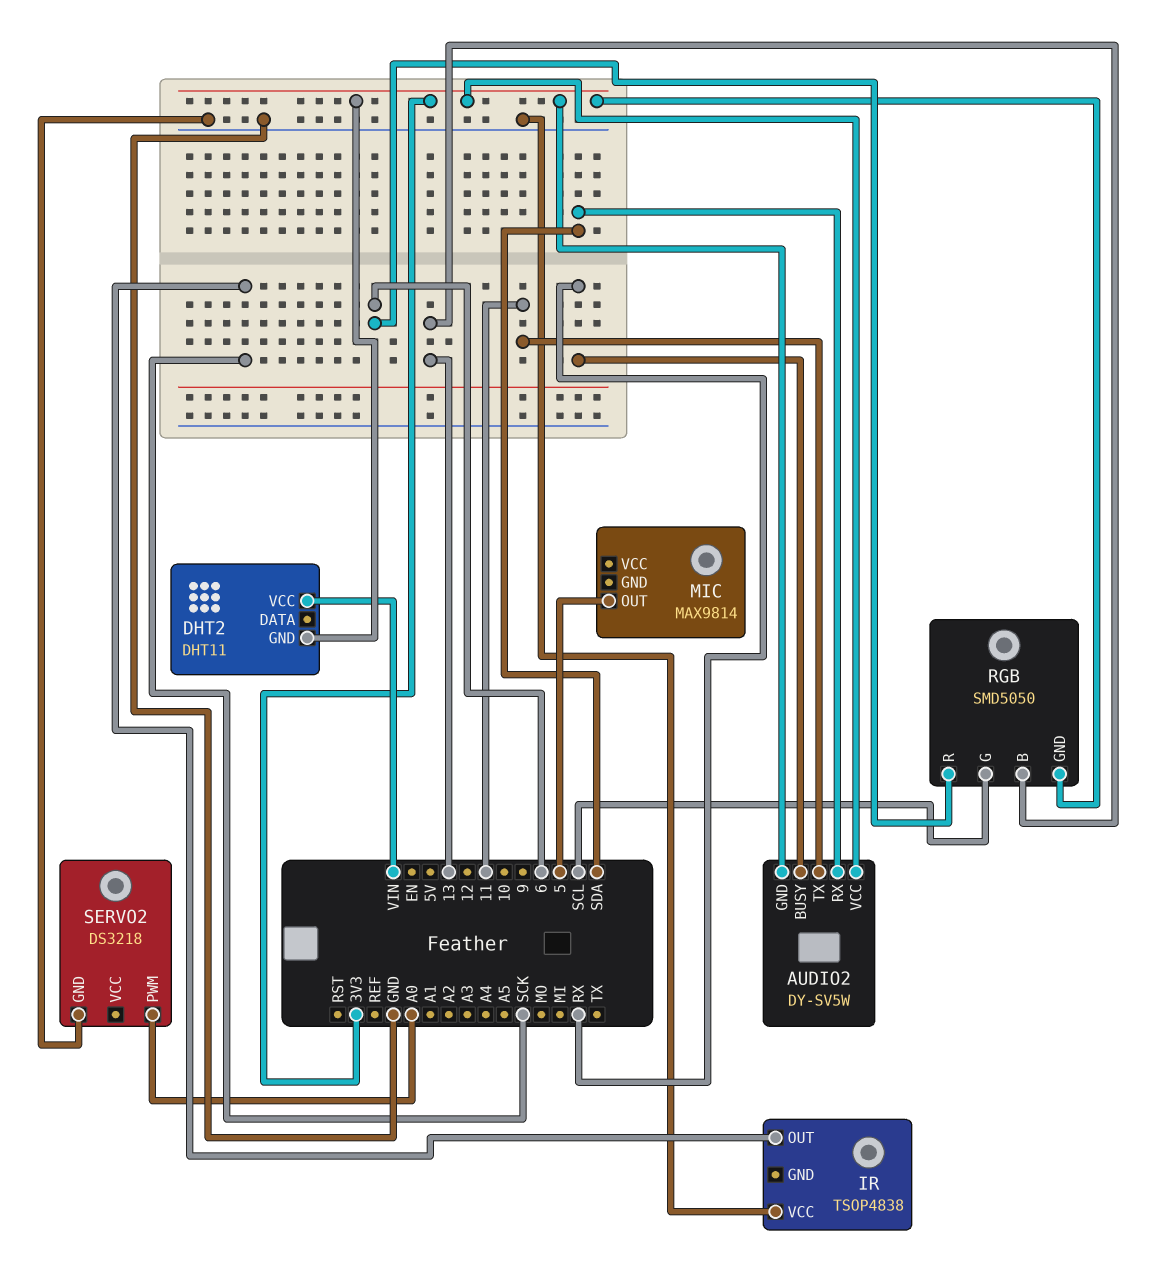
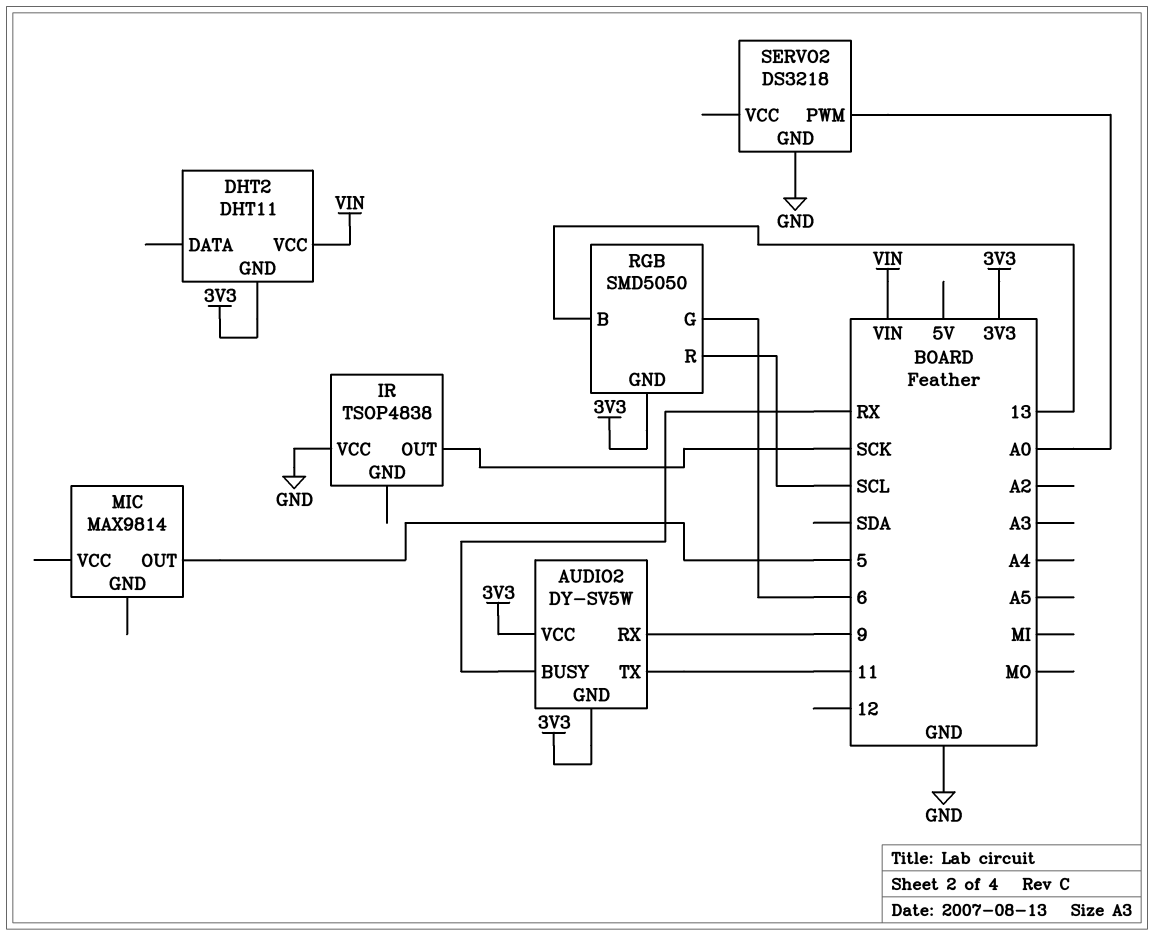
AUDIO2 pin RX: SDA -> 9
RGB pin G: SCL -> 6
RGB pin R: 6 -> SCL

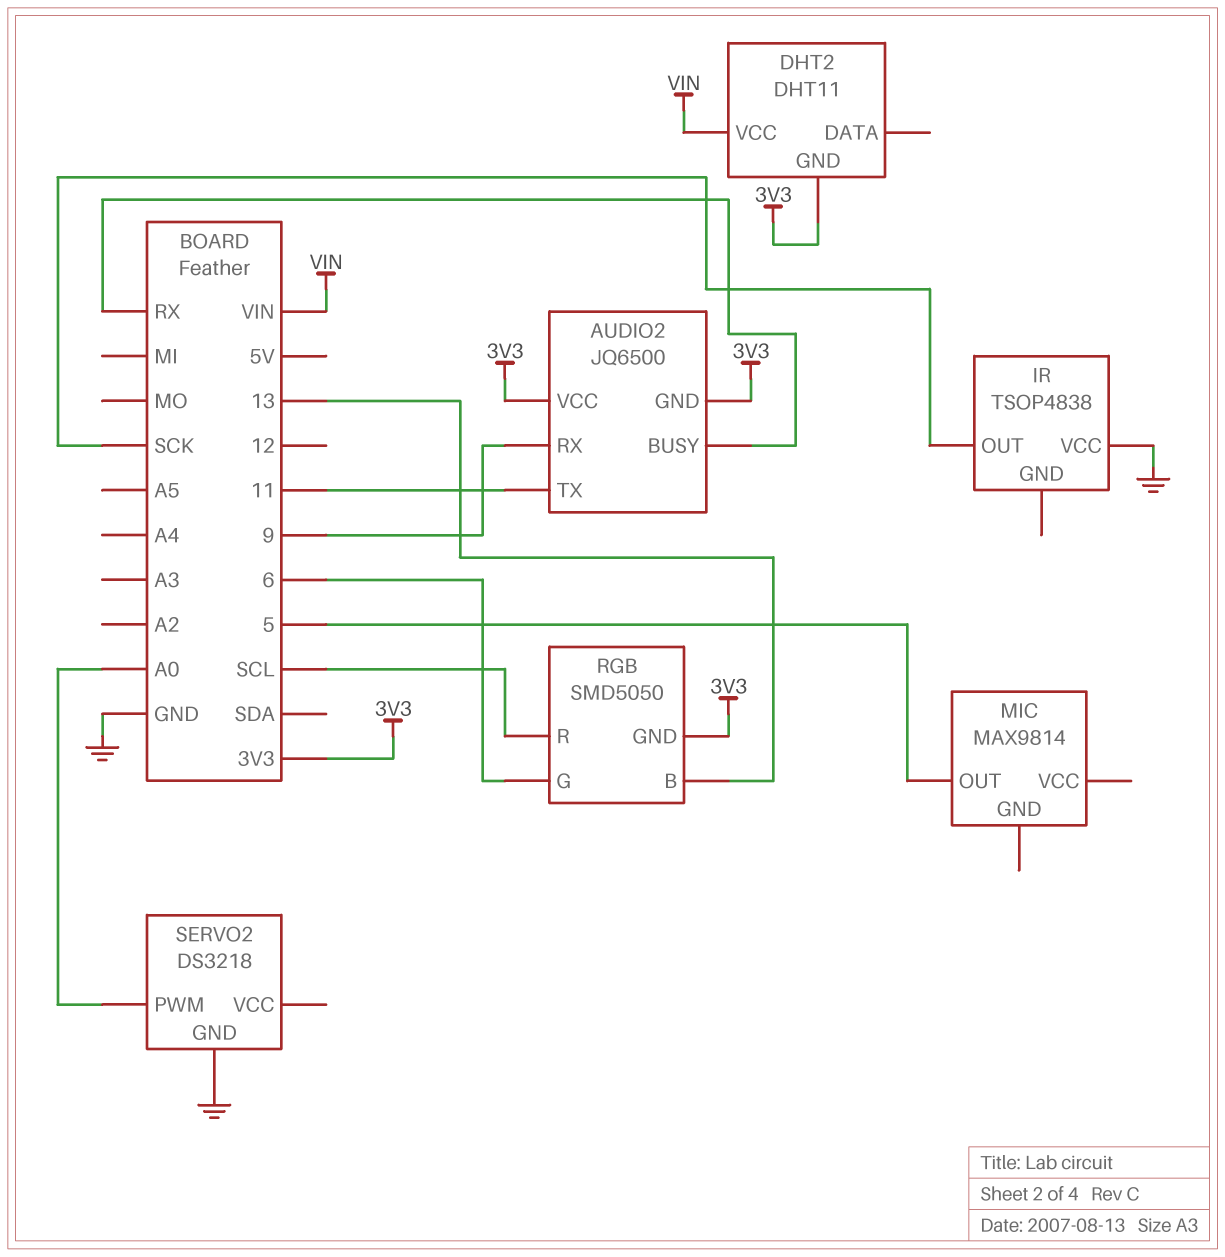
AUDIO2: DY-SV5W -> JQ6500

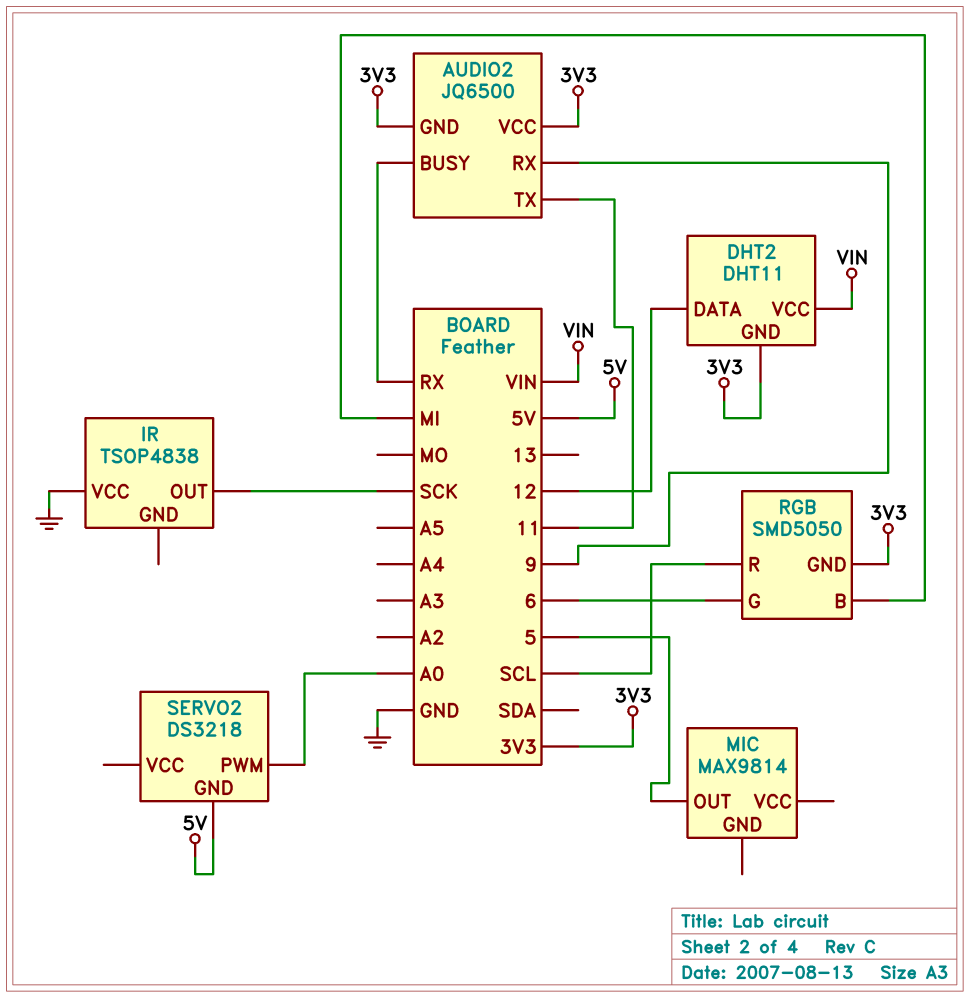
DHT2 pin DATA: none -> 12
RGB pin B: 13 -> MI
SERVO2 pin GND: GND -> 5V

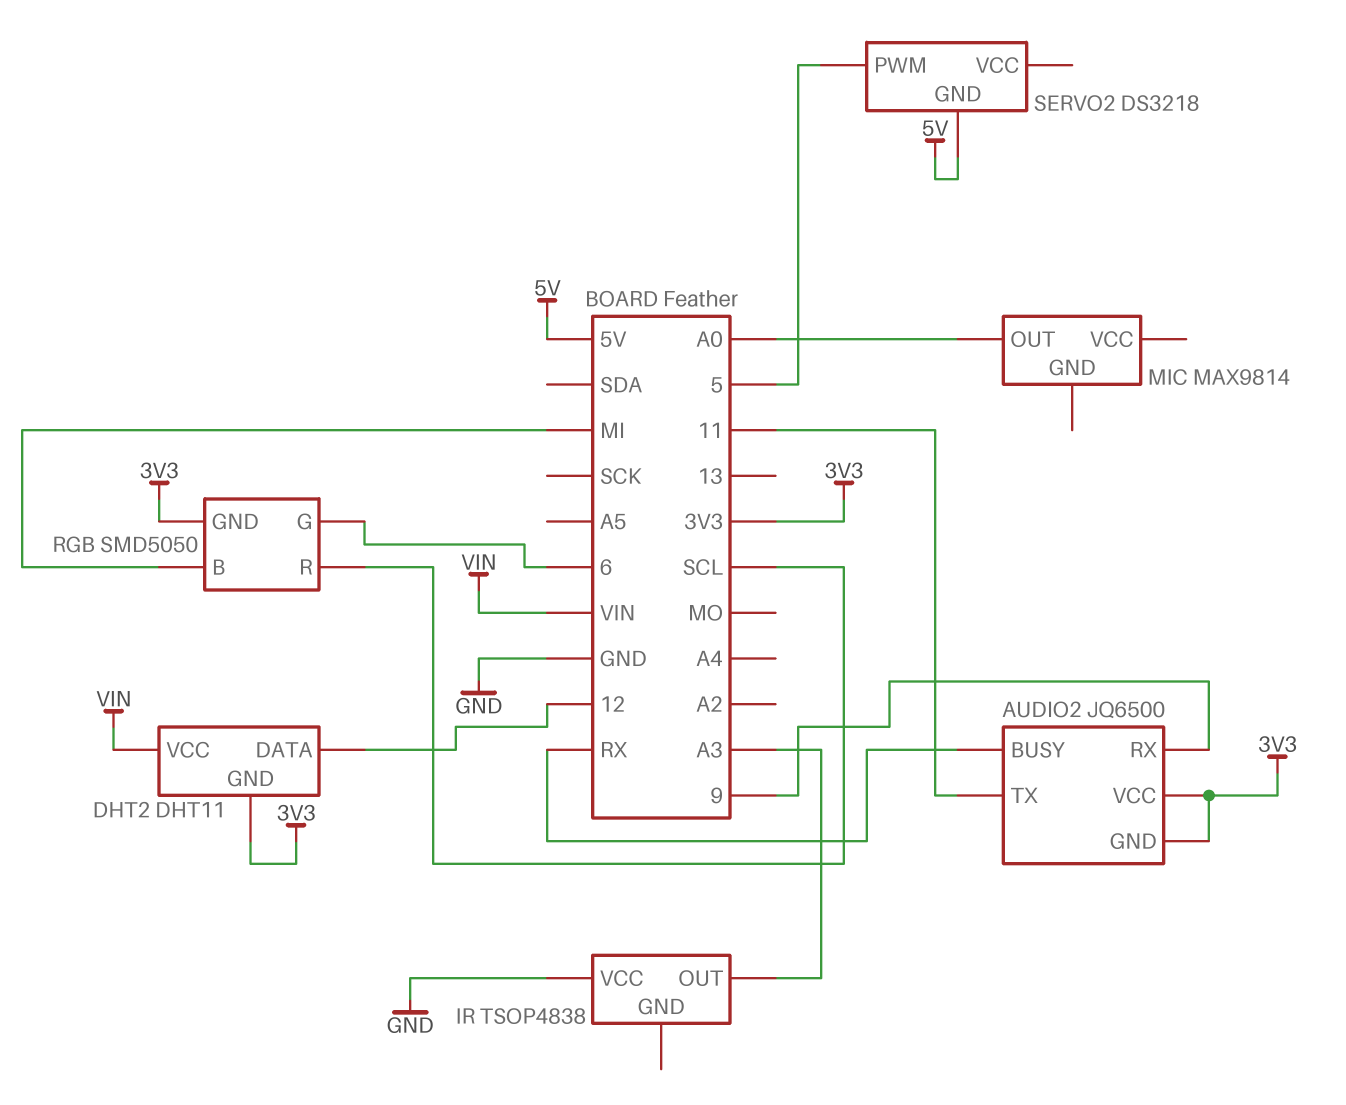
IR pin OUT: SCK -> A3
MIC pin OUT: 5 -> A0
SERVO2 pin PWM: A0 -> 5

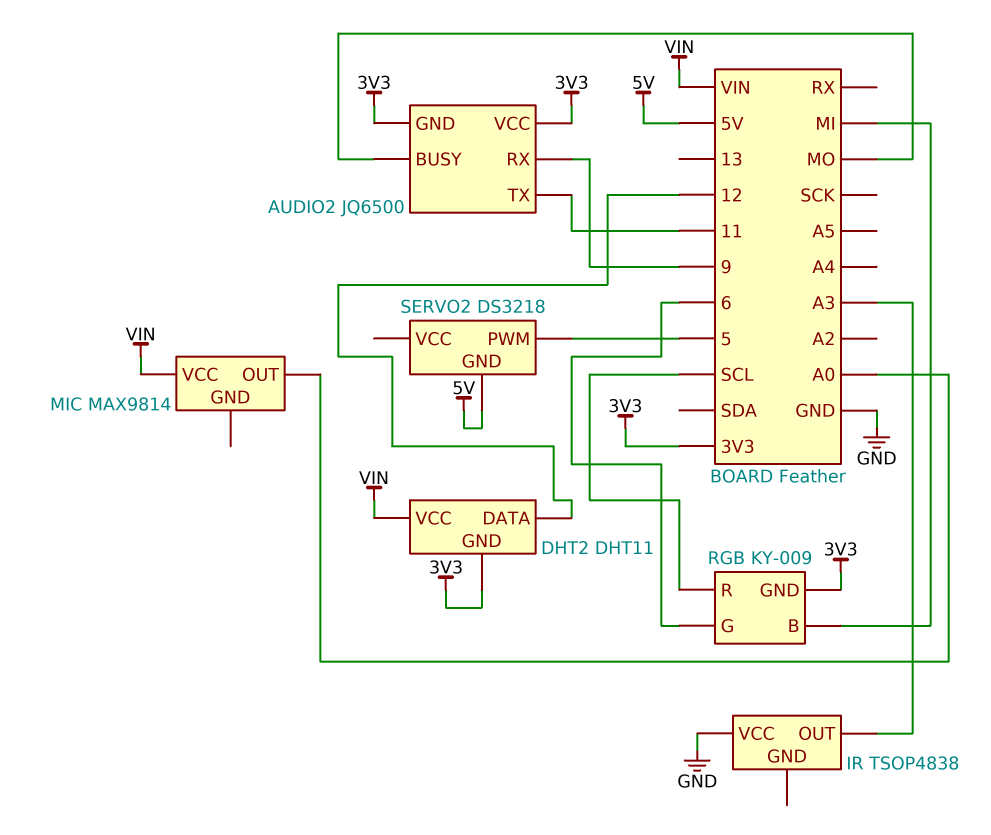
AUDIO2 pin BUSY: RX -> MO
MIC pin VCC: none -> VIN
RGB: SMD5050 -> KY-009

